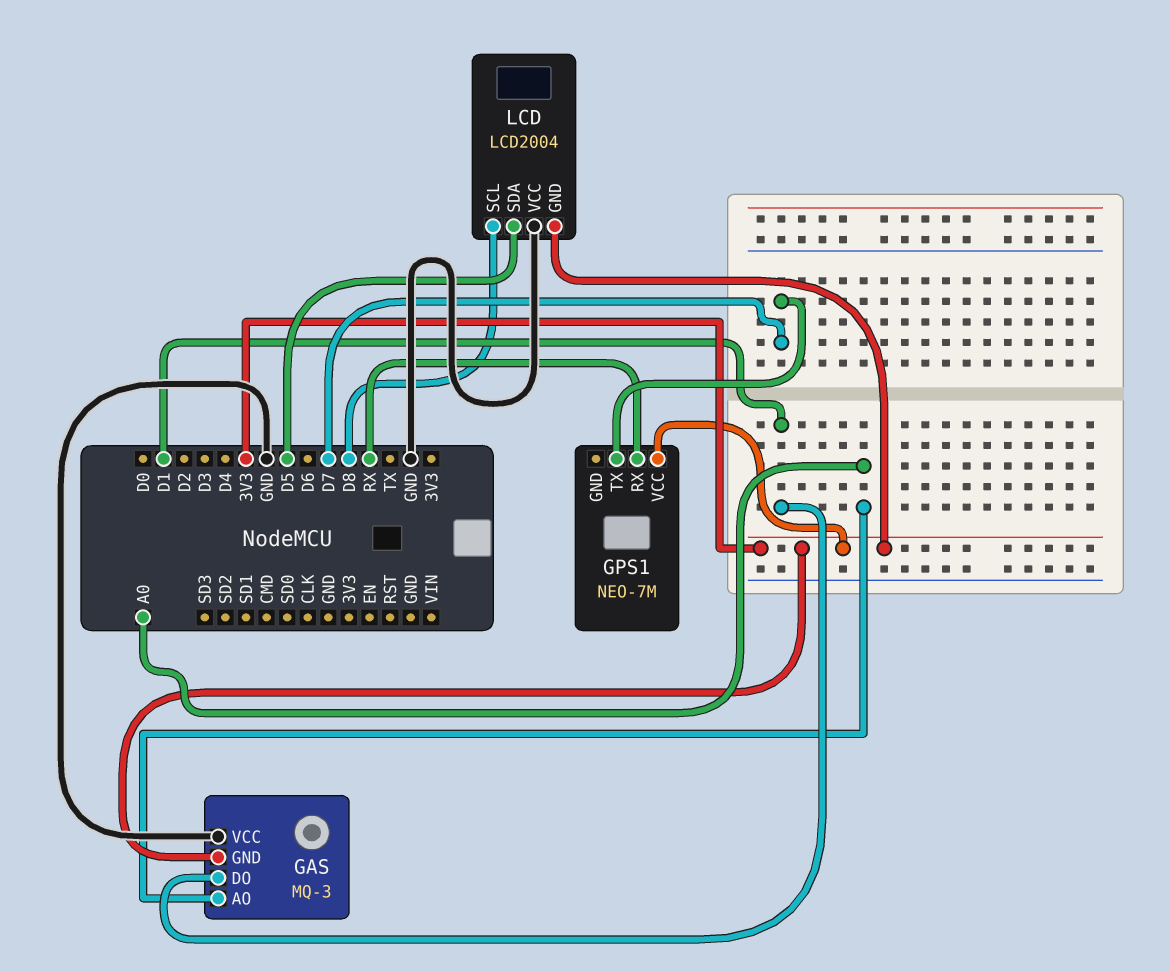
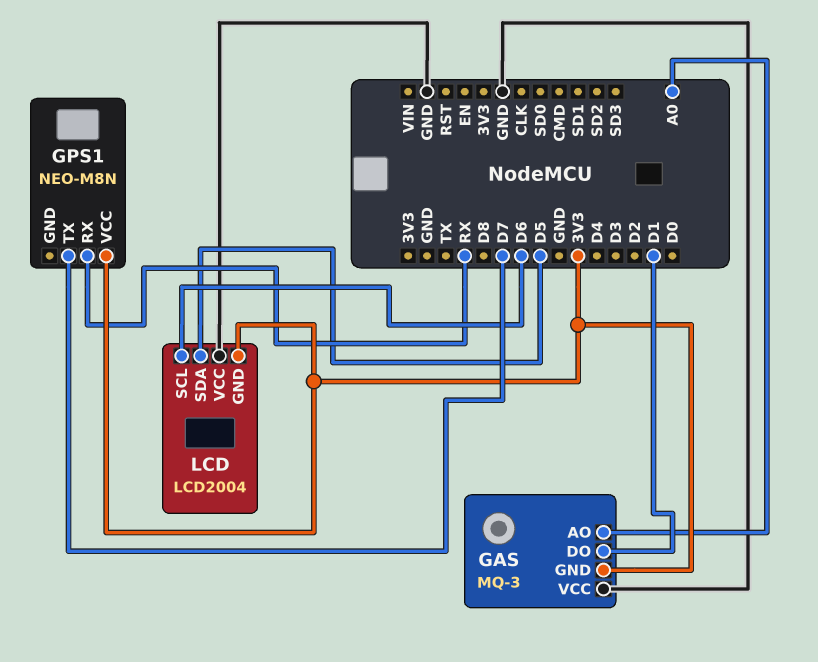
GPS1: NEO-7M -> NEO-M8N
LCD pin SCL: D8 -> D6

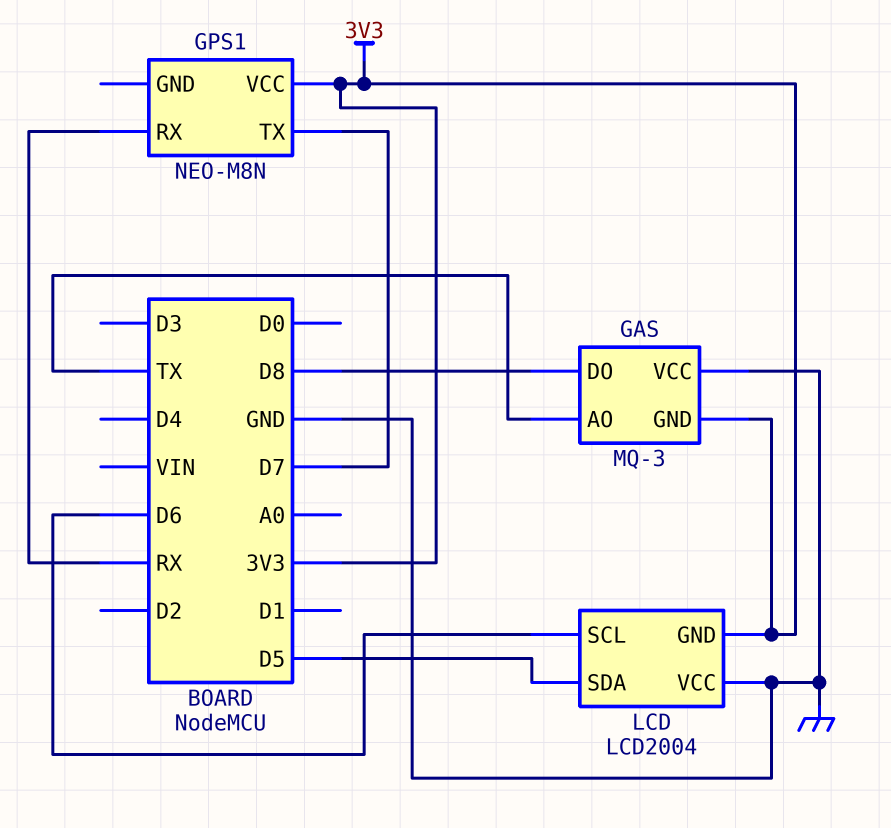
GAS pin AO: A0 -> TX
GAS pin DO: D1 -> D8

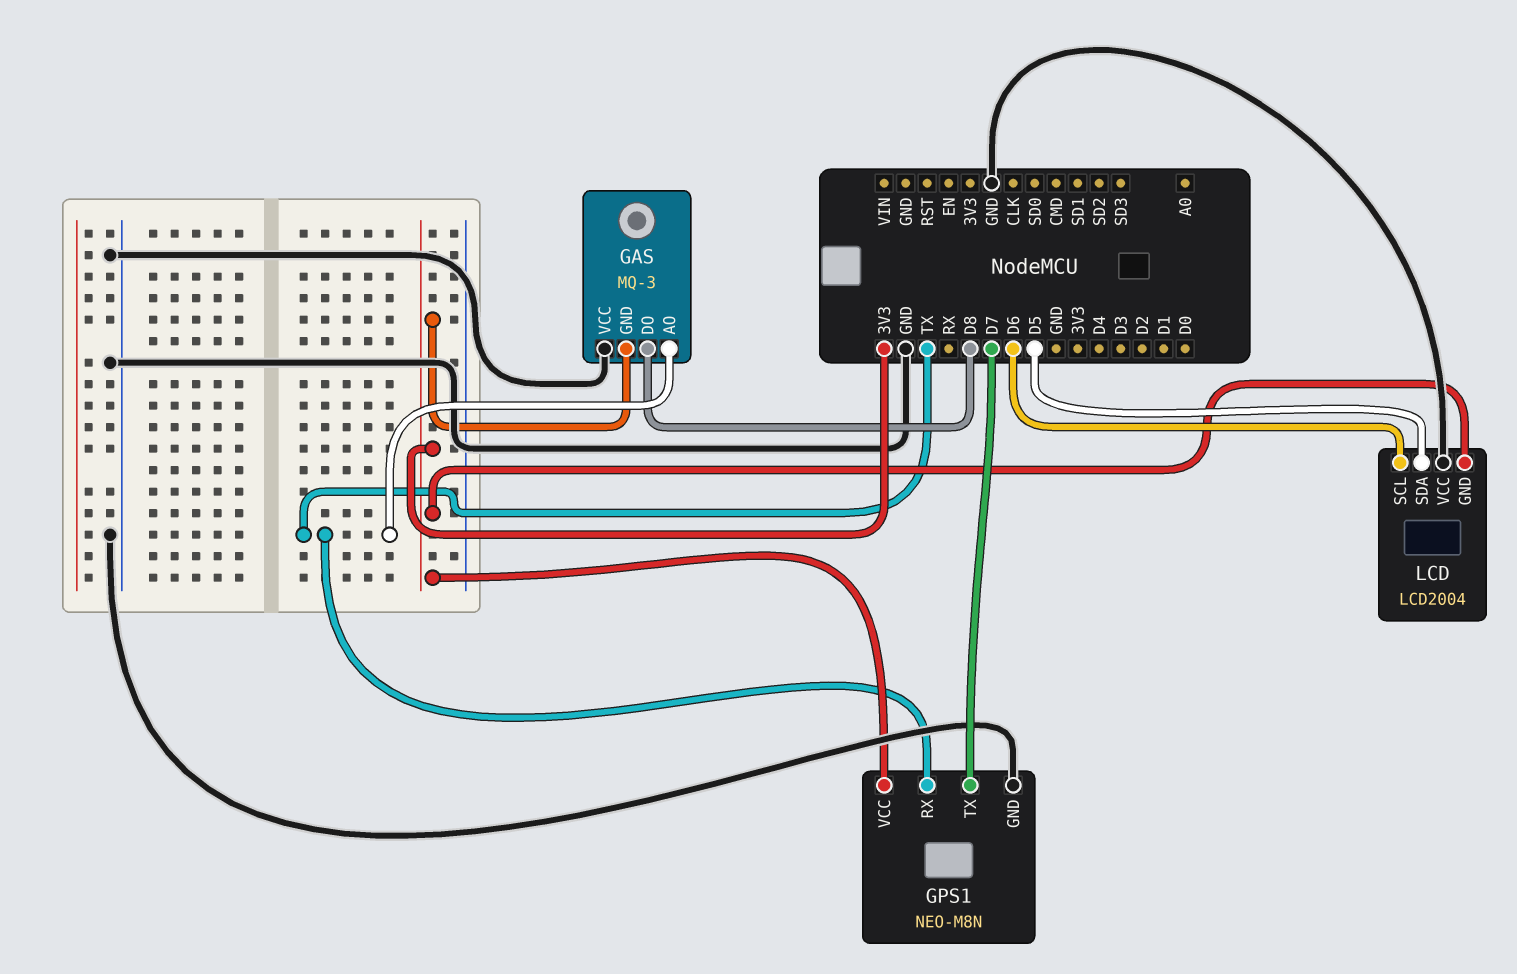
GPS1 pin GND: none -> GND
GPS1 pin RX: RX -> TX

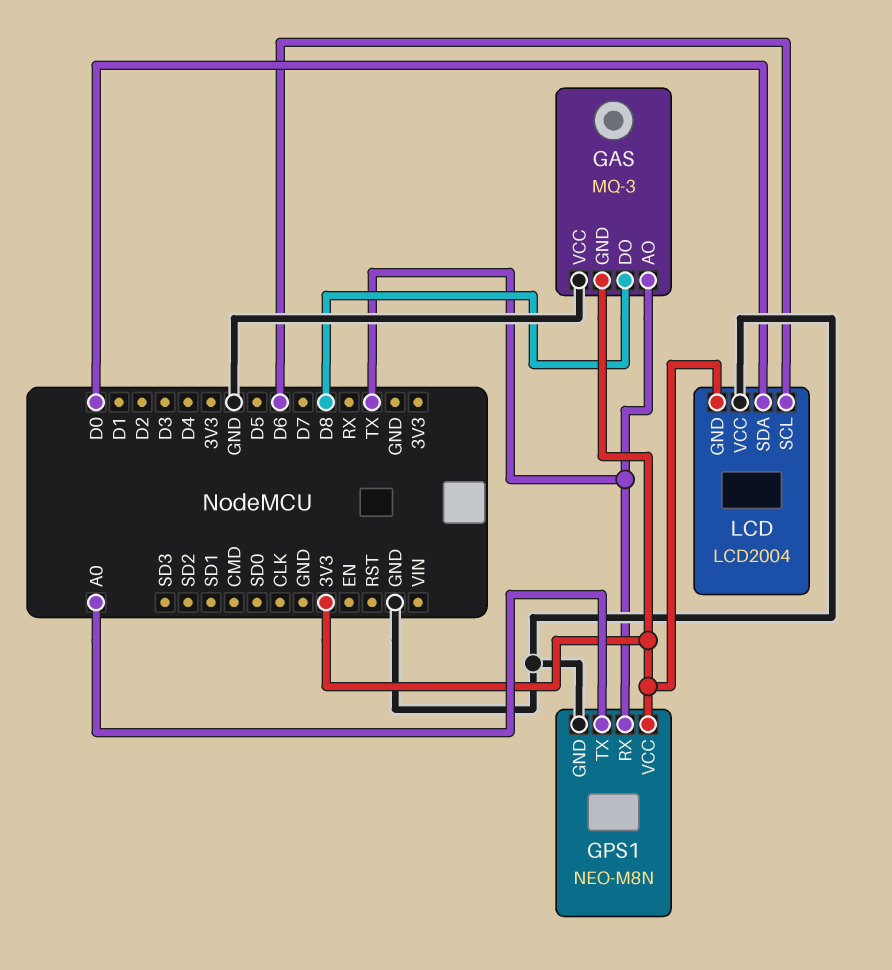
GPS1 pin TX: D7 -> A0
LCD pin SDA: D5 -> D0

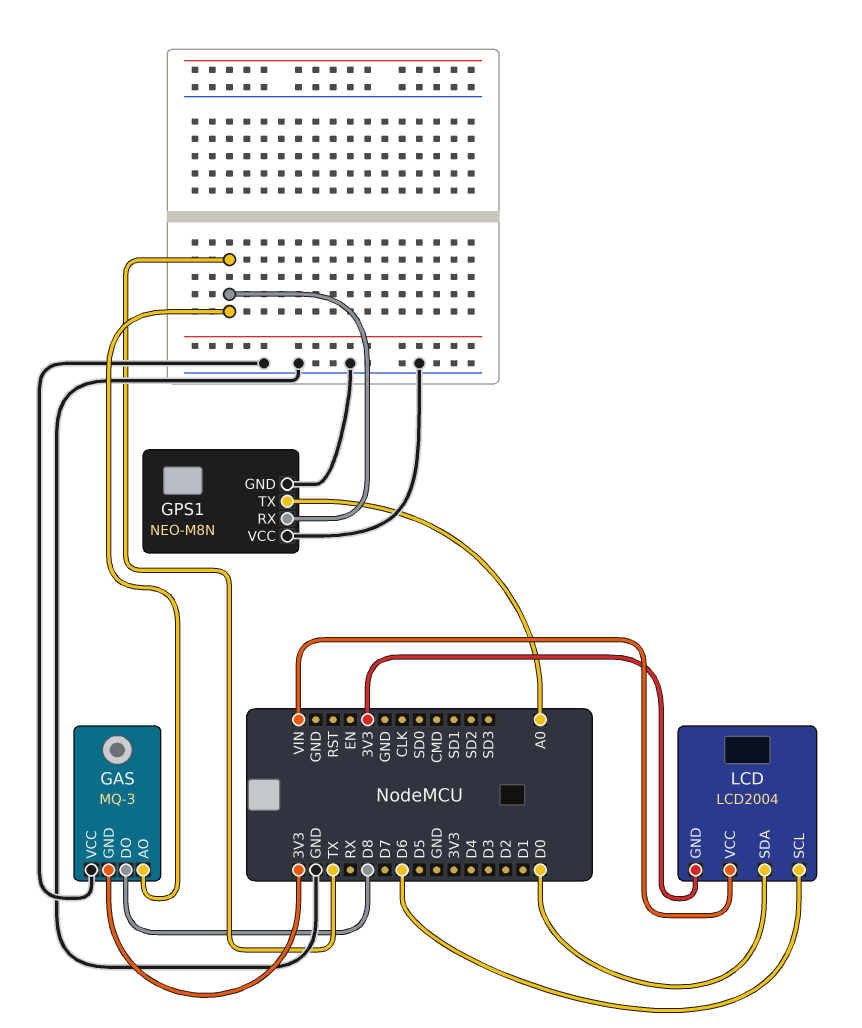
GPS1 pin VCC: 3V3 -> GND
LCD pin VCC: GND -> VIN

